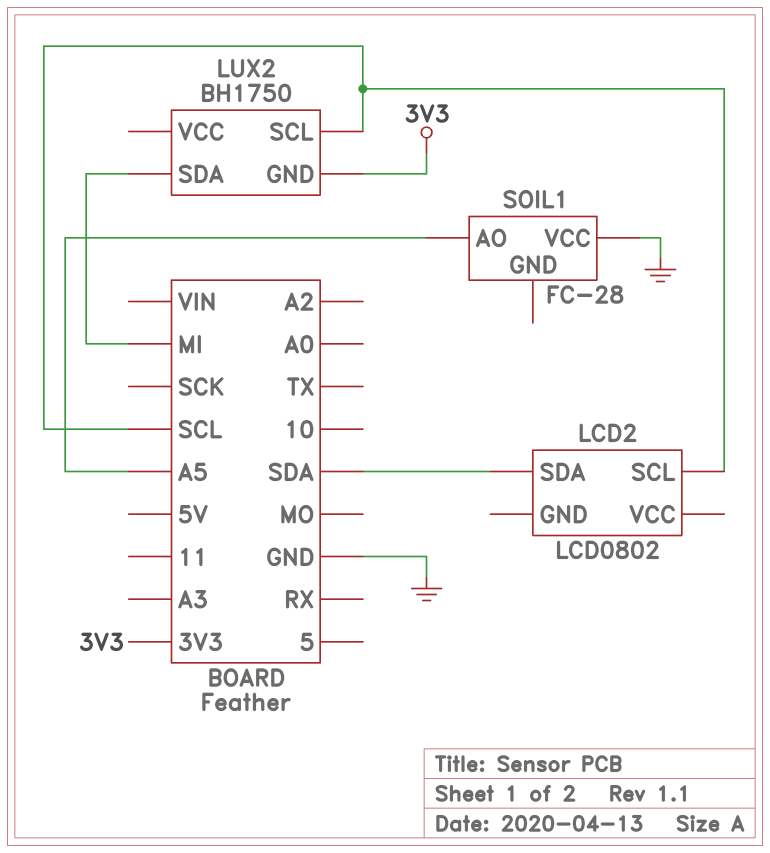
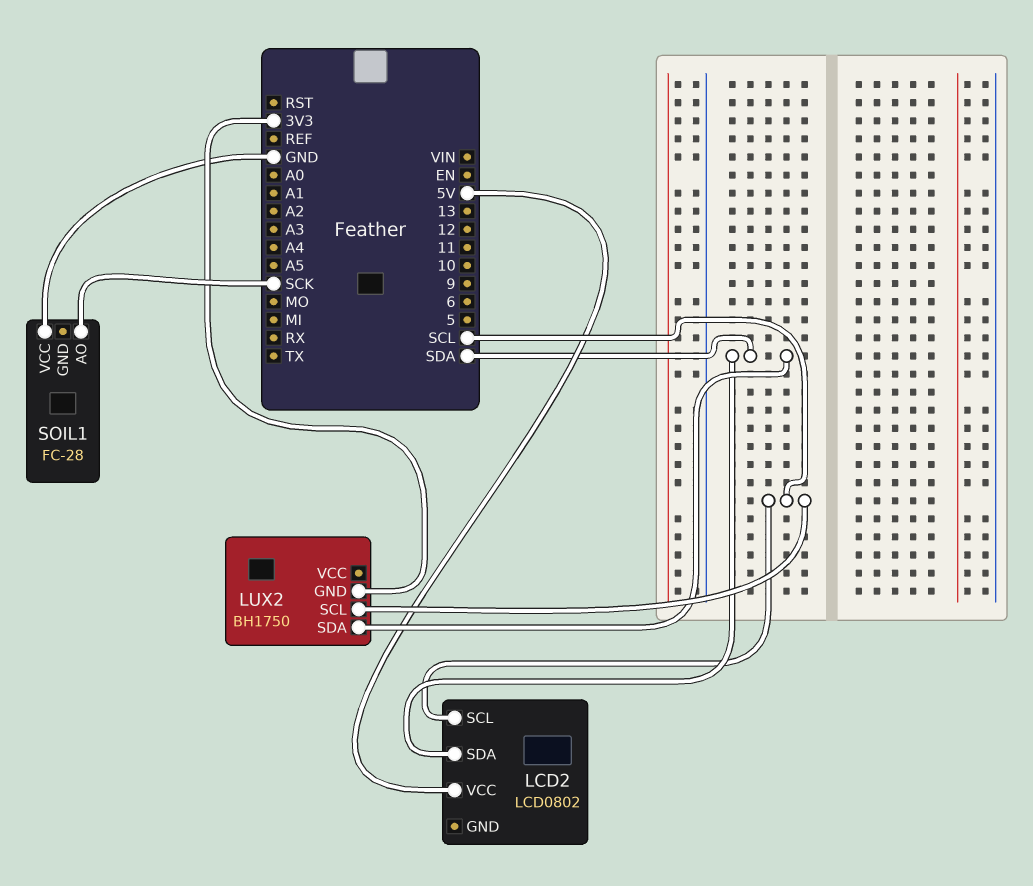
LCD2 pin VCC: none -> 5V
LUX2 pin SDA: MI -> SDA
SOIL1 pin AO: A5 -> SCK

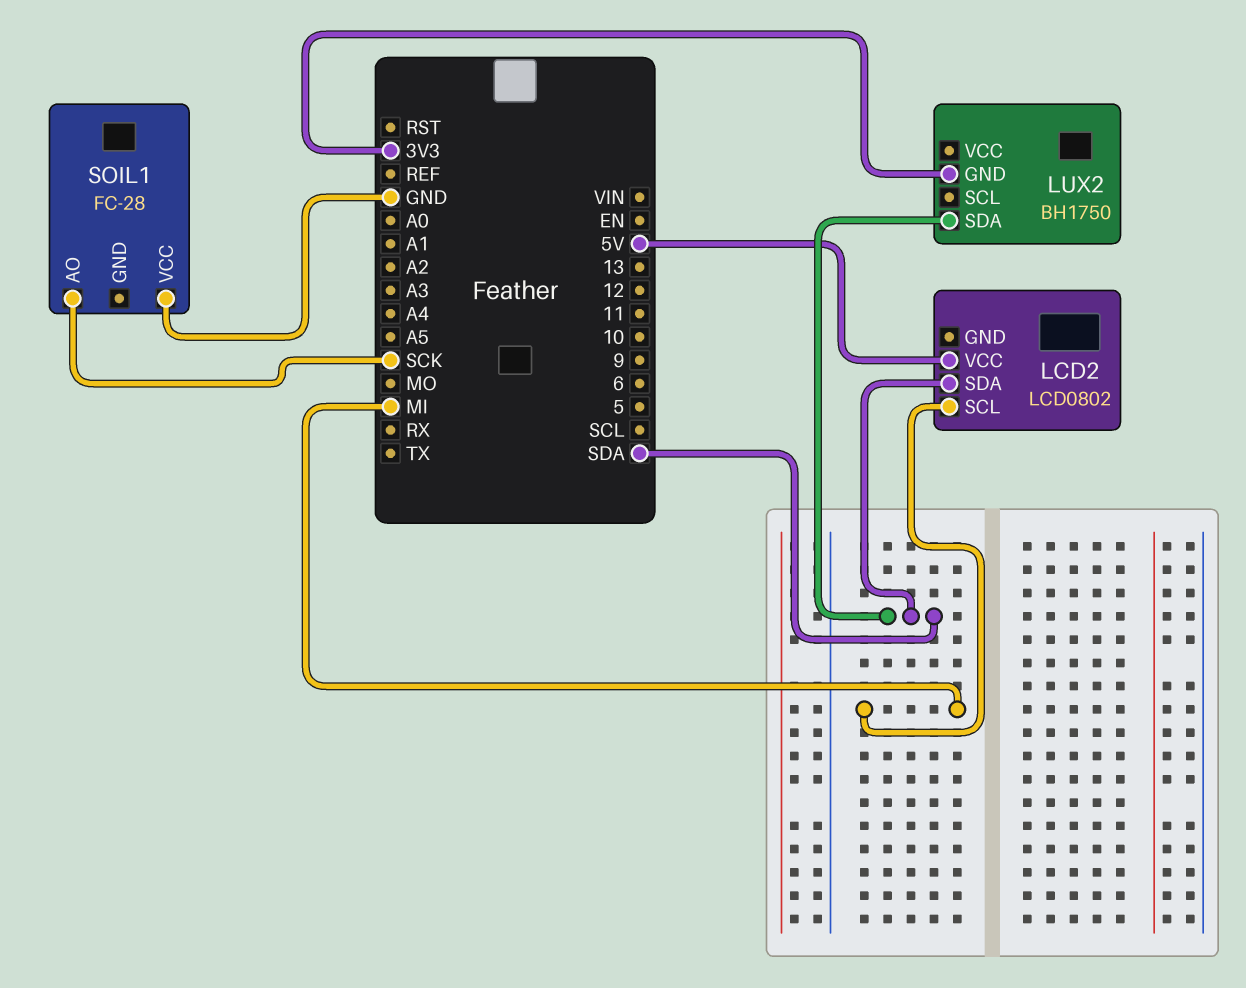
LCD2 pin SCL: SCL -> MI
LUX2 pin SCL: SCL -> none

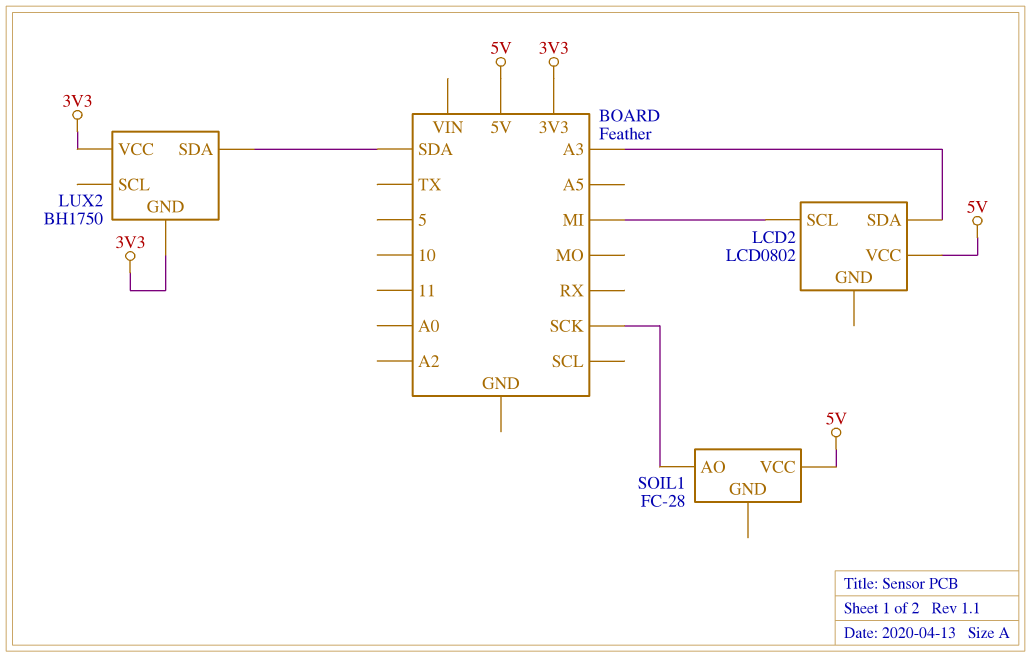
LCD2 pin SDA: SDA -> A3
LUX2 pin VCC: none -> 3V3
SOIL1 pin VCC: GND -> 5V

